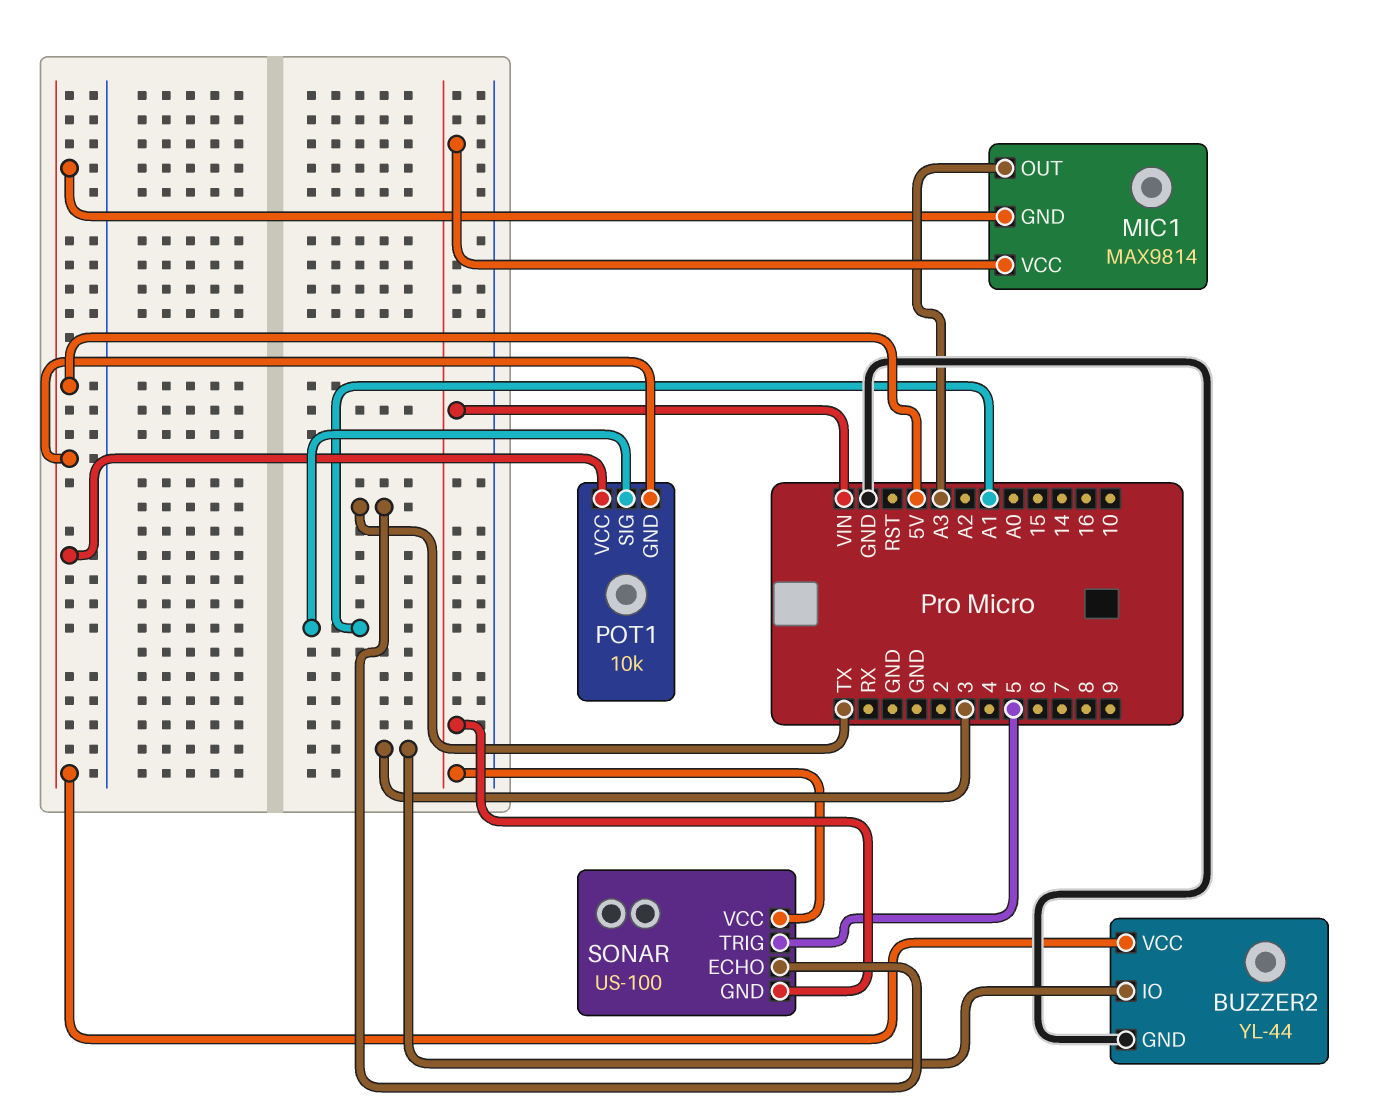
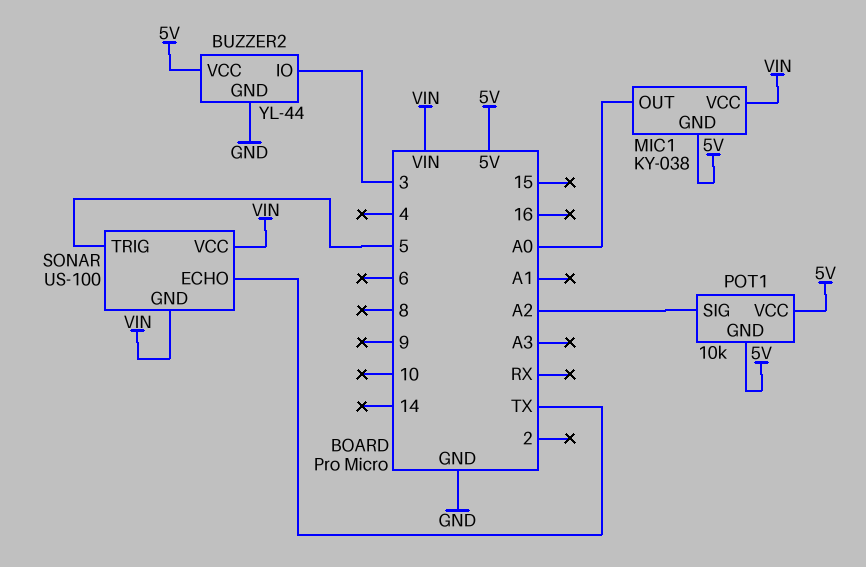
MIC1: MAX9814 -> KY-038
MIC1 pin OUT: A3 -> A0
POT1 pin SIG: A1 -> A2

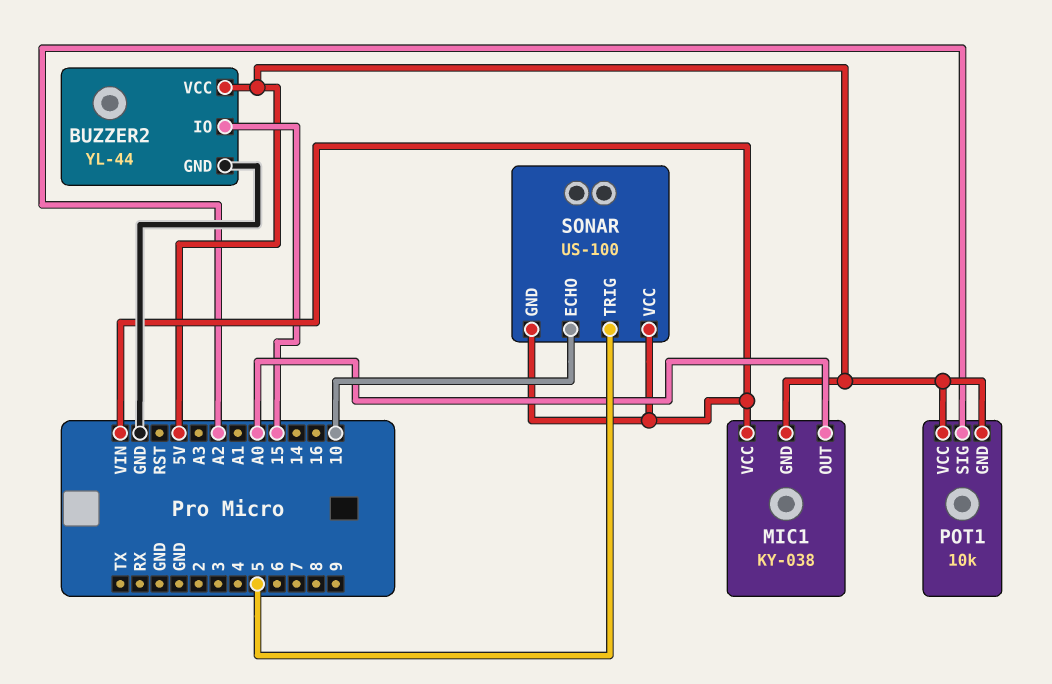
BUZZER2 pin IO: 3 -> 15
SONAR pin ECHO: TX -> 10

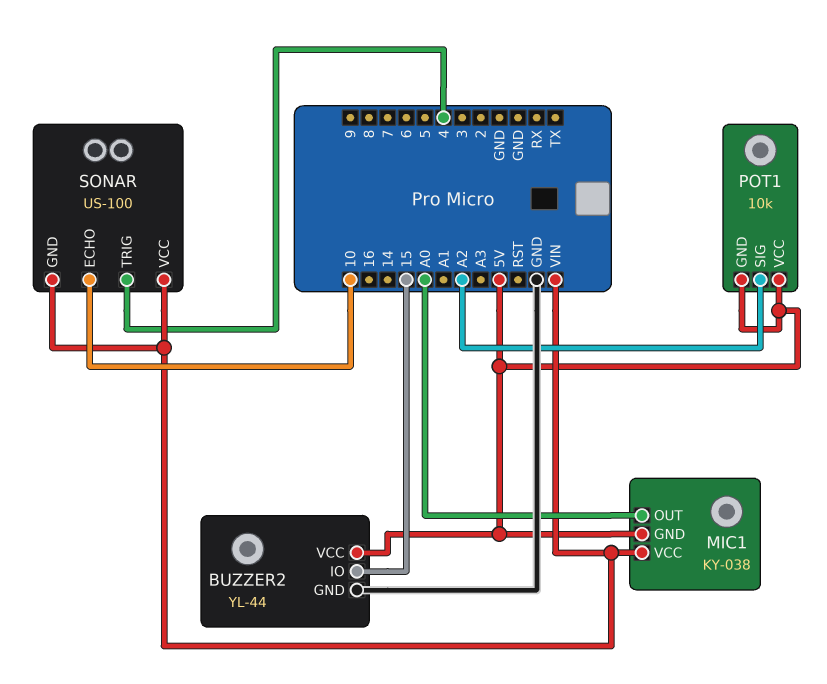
SONAR pin TRIG: 5 -> 4

